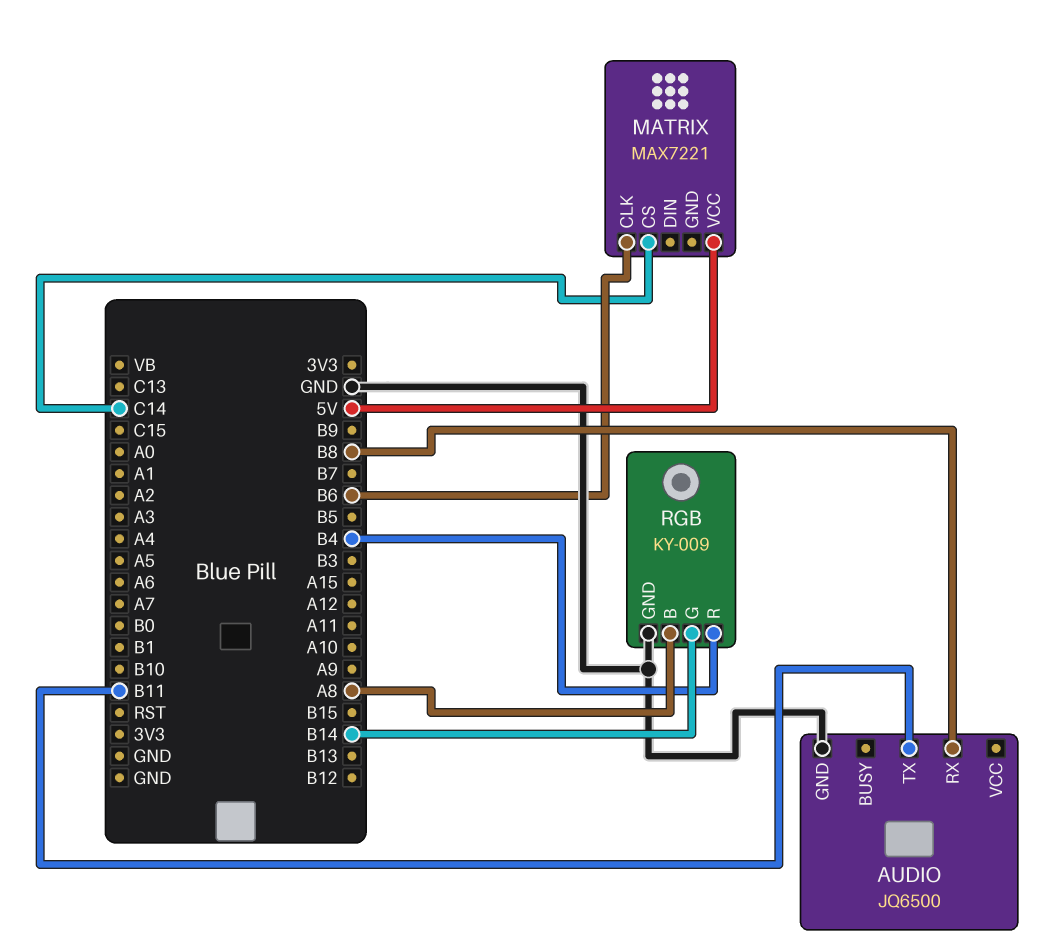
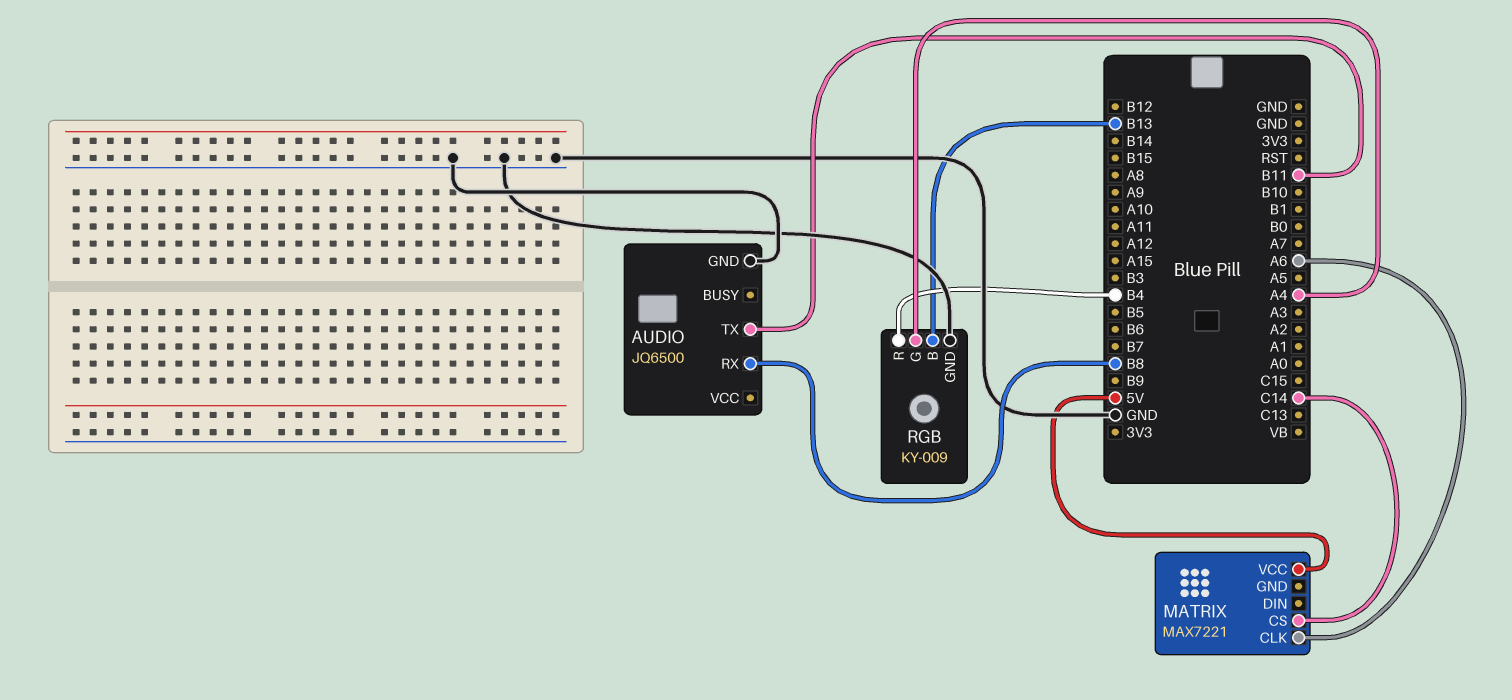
MATRIX pin CLK: B6 -> A6
RGB pin B: A8 -> B13
RGB pin G: B14 -> A4

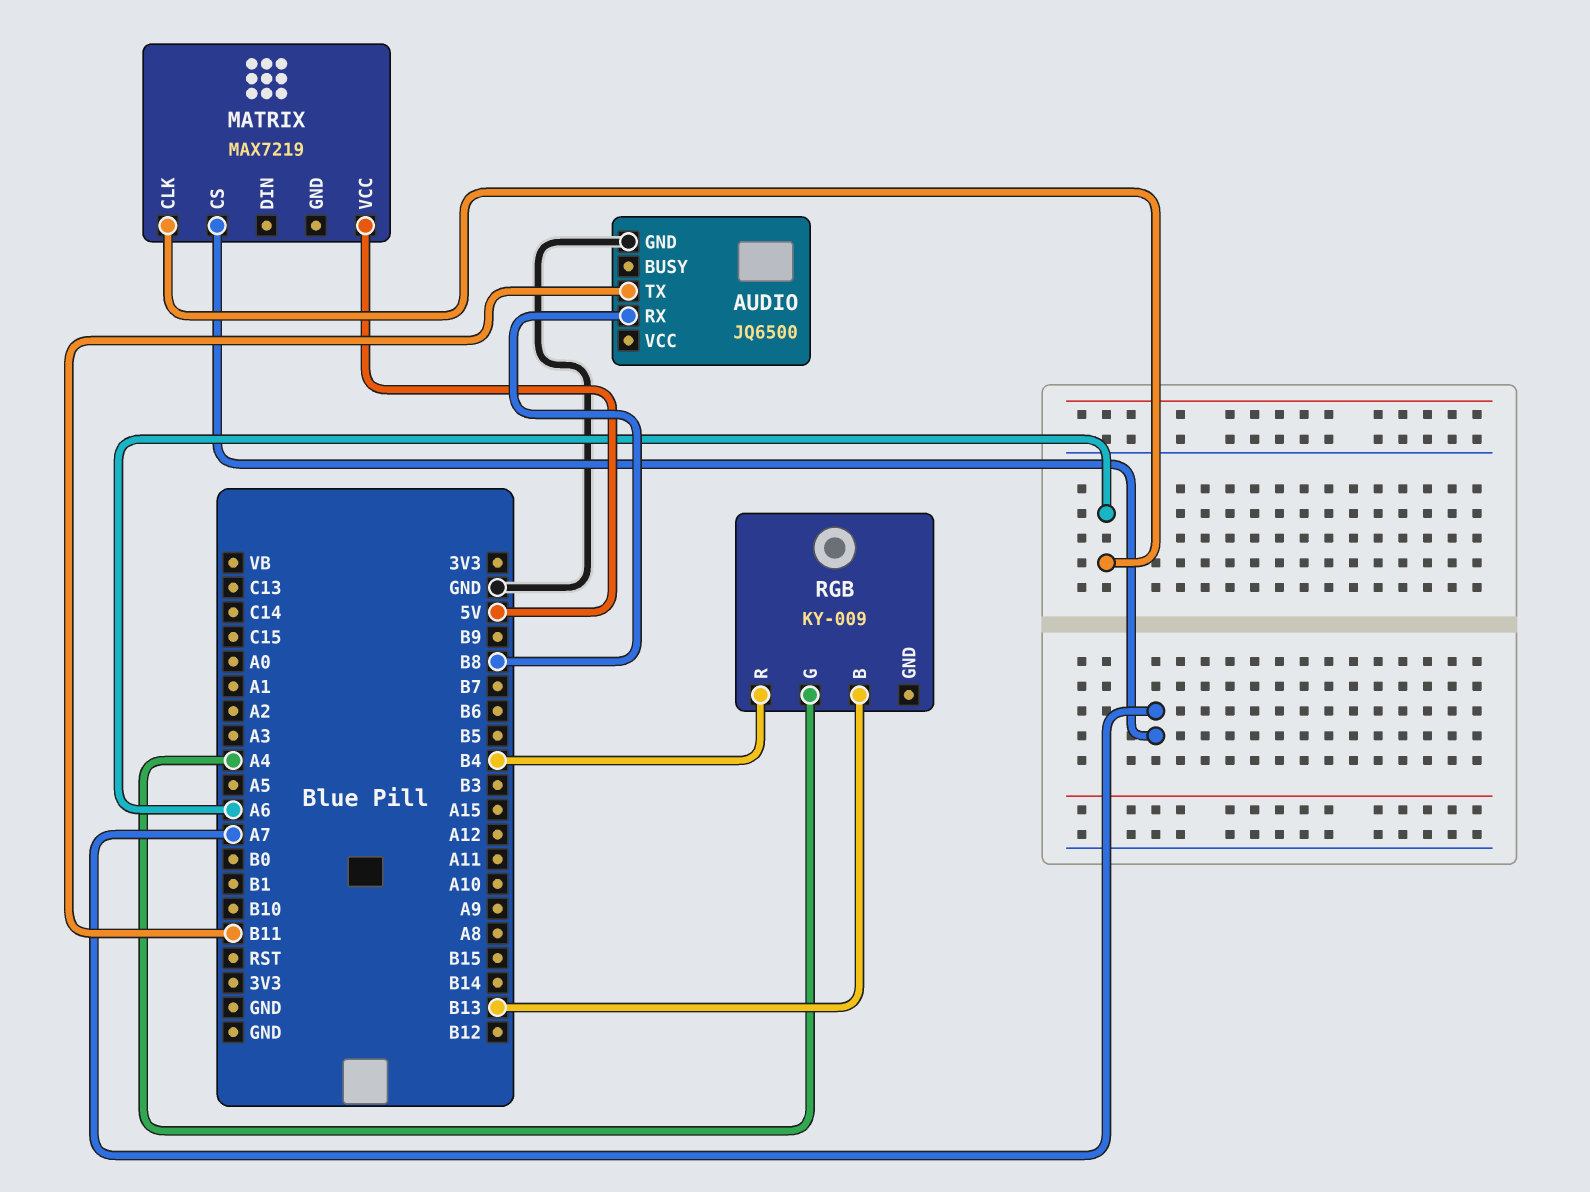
MATRIX: MAX7221 -> MAX7219
MATRIX pin CS: C14 -> A7
RGB pin GND: GND -> none

